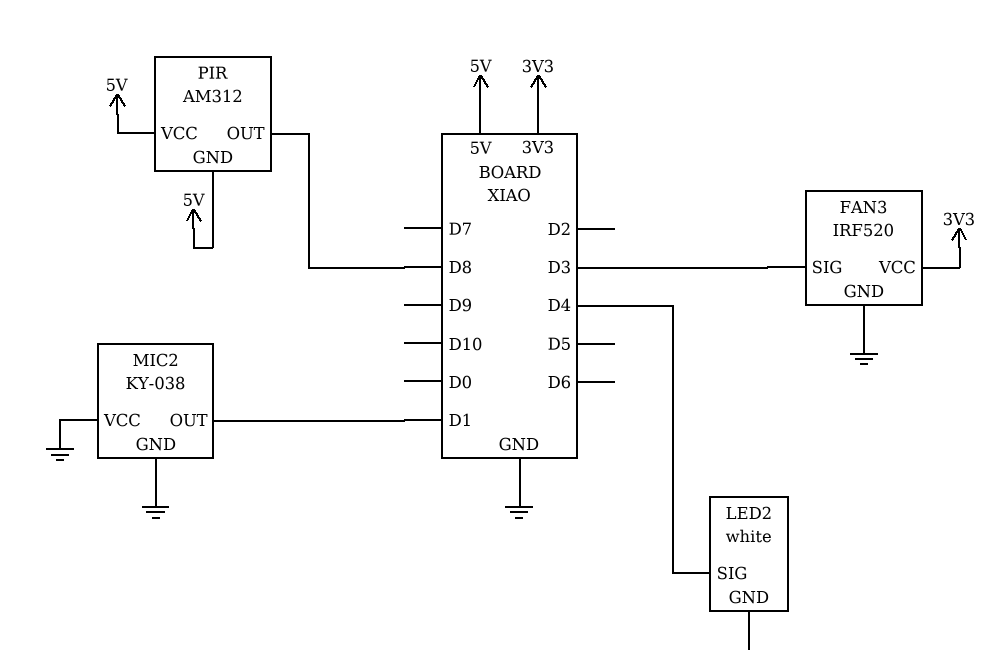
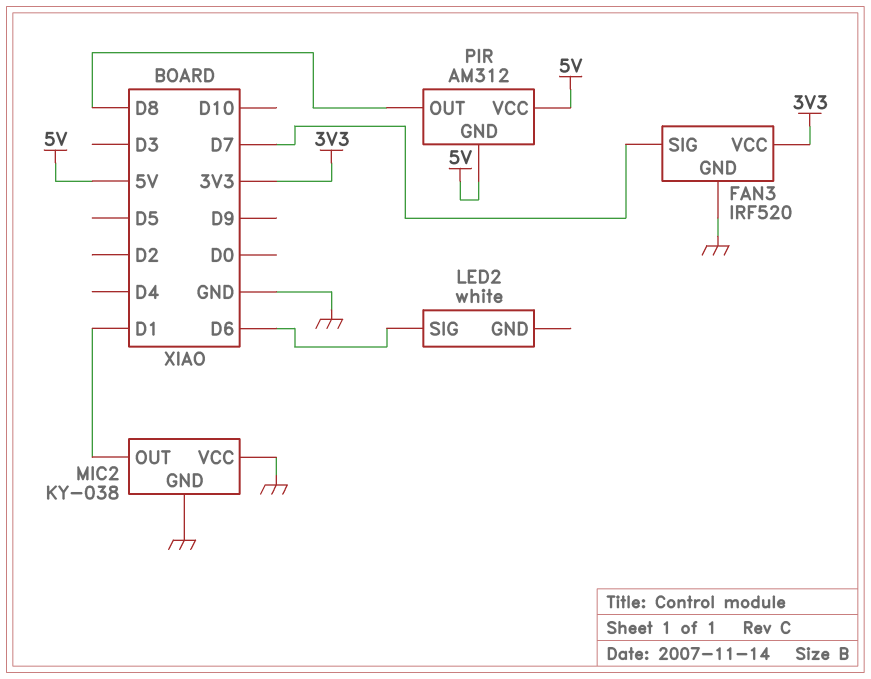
FAN3 pin SIG: D3 -> D7
LED2 pin SIG: D4 -> D6

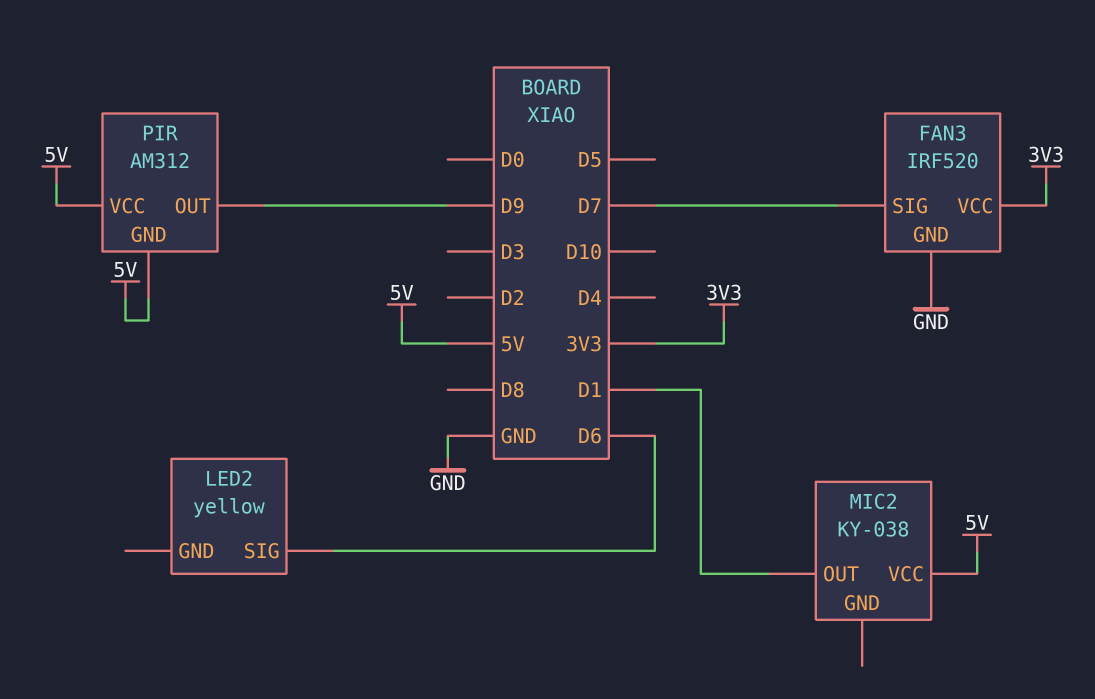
LED2: white -> yellow
MIC2 pin GND: GND -> none
MIC2 pin VCC: GND -> 5V
PIR pin OUT: D8 -> D9

